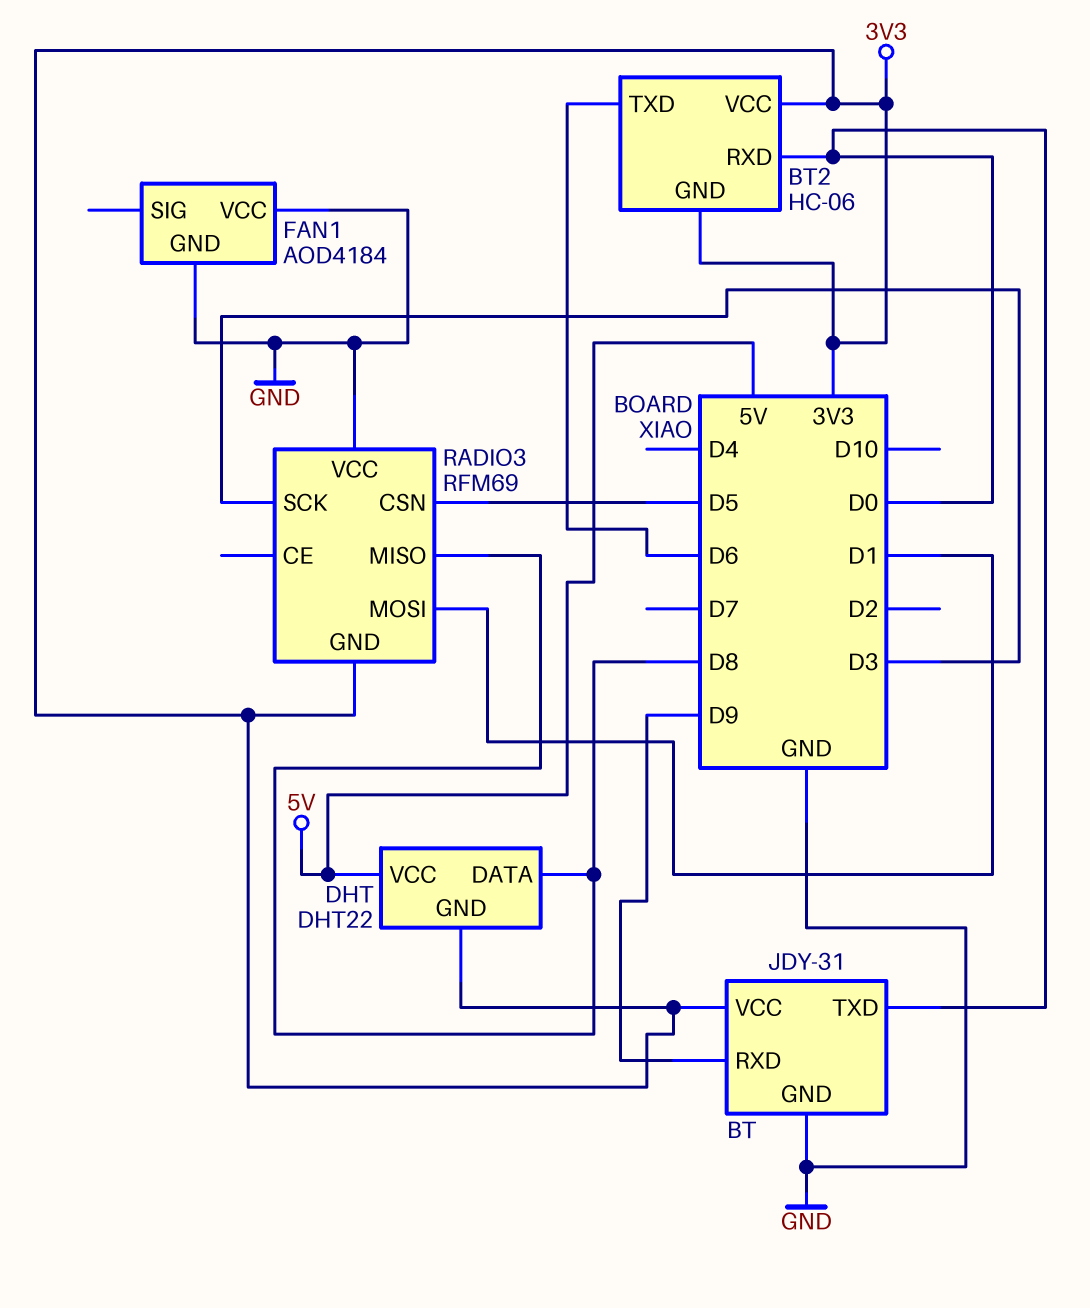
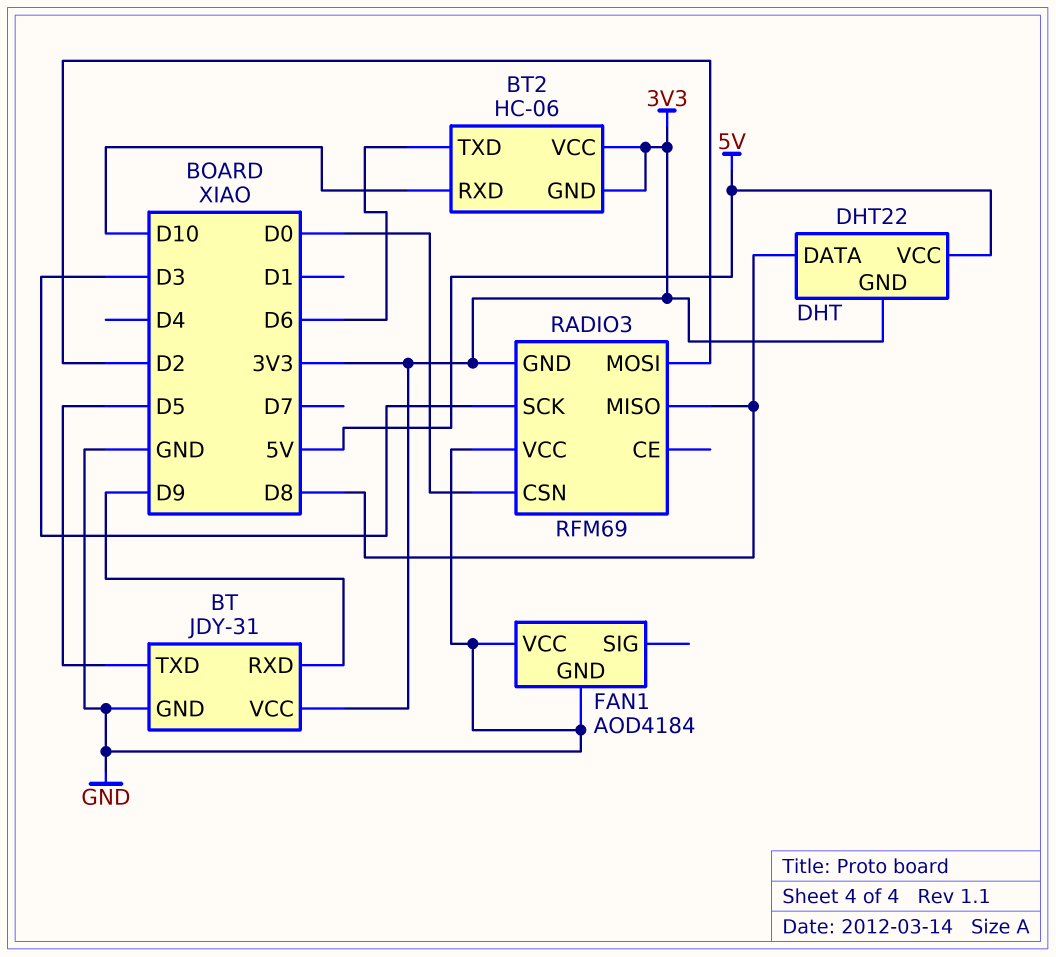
BT pin TXD: D0 -> D5
BT2 pin RXD: D0 -> D10
RADIO3 pin CSN: D5 -> D0
RADIO3 pin MOSI: D1 -> D2

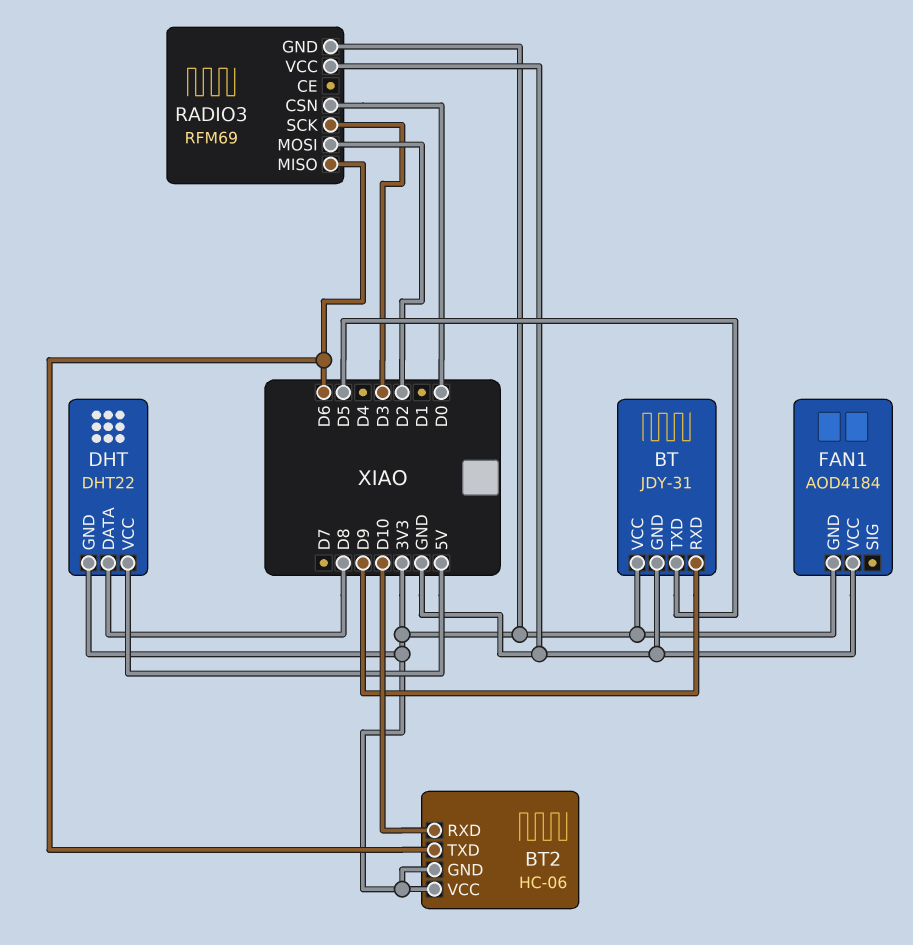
FAN1 pin GND: GND -> 3V3
RADIO3 pin MISO: D8 -> D6

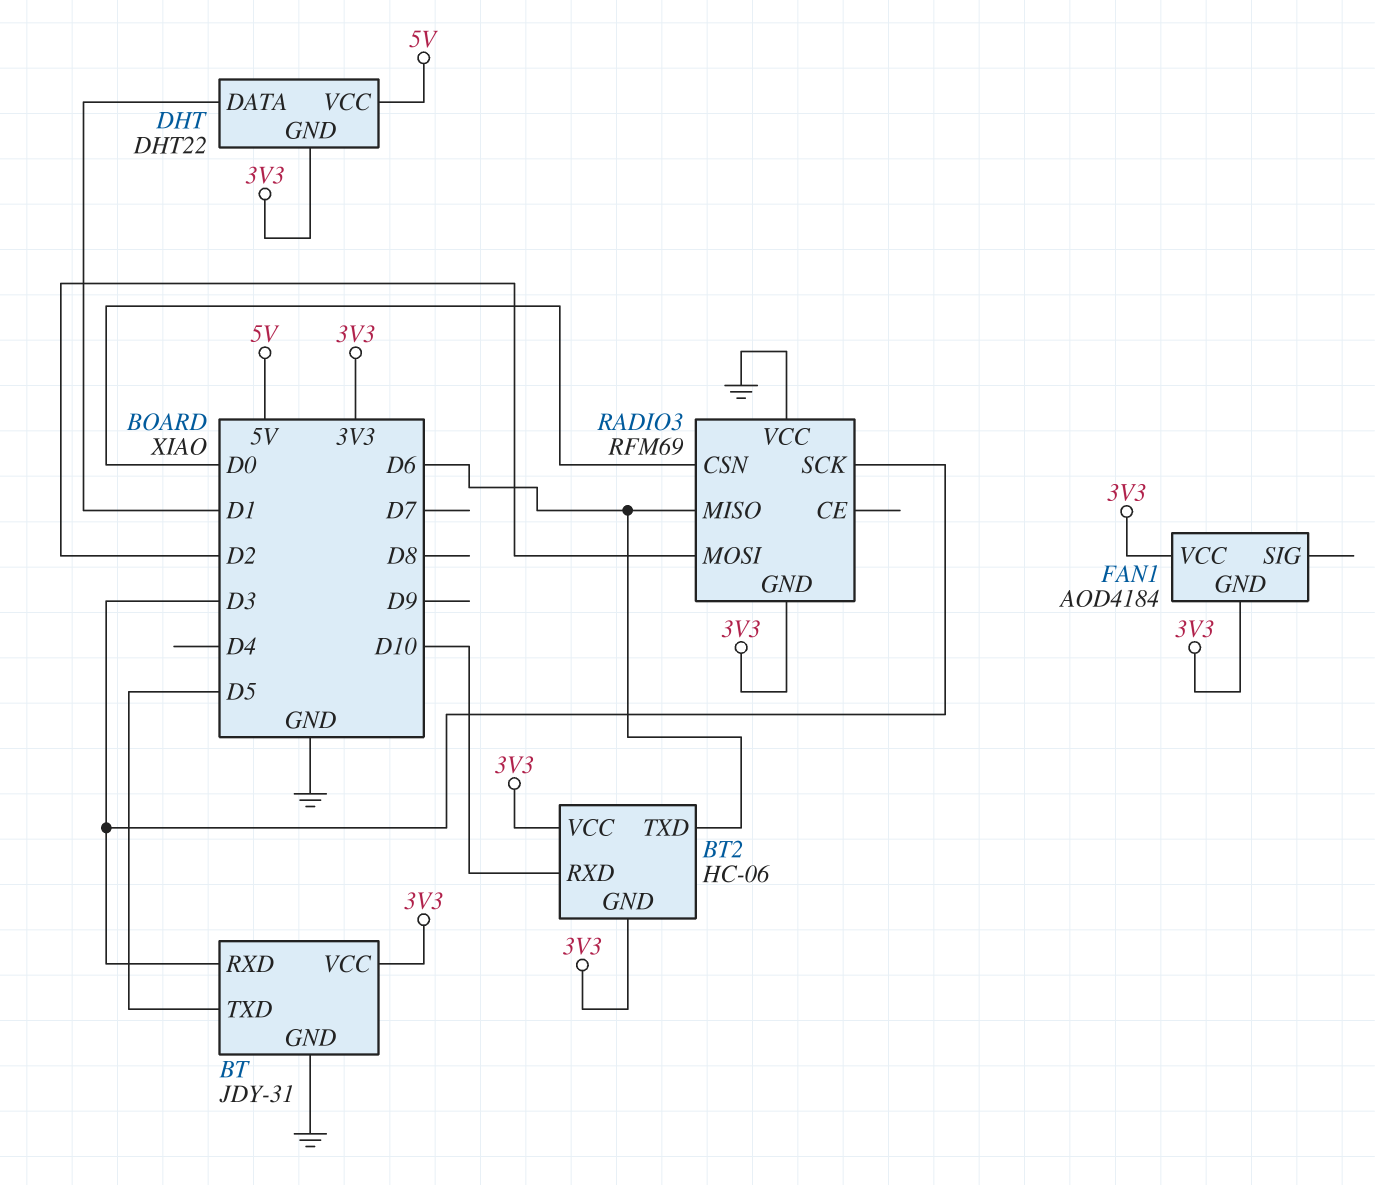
BT pin RXD: D9 -> D3
DHT pin DATA: D8 -> D1
FAN1 pin VCC: GND -> 3V3

